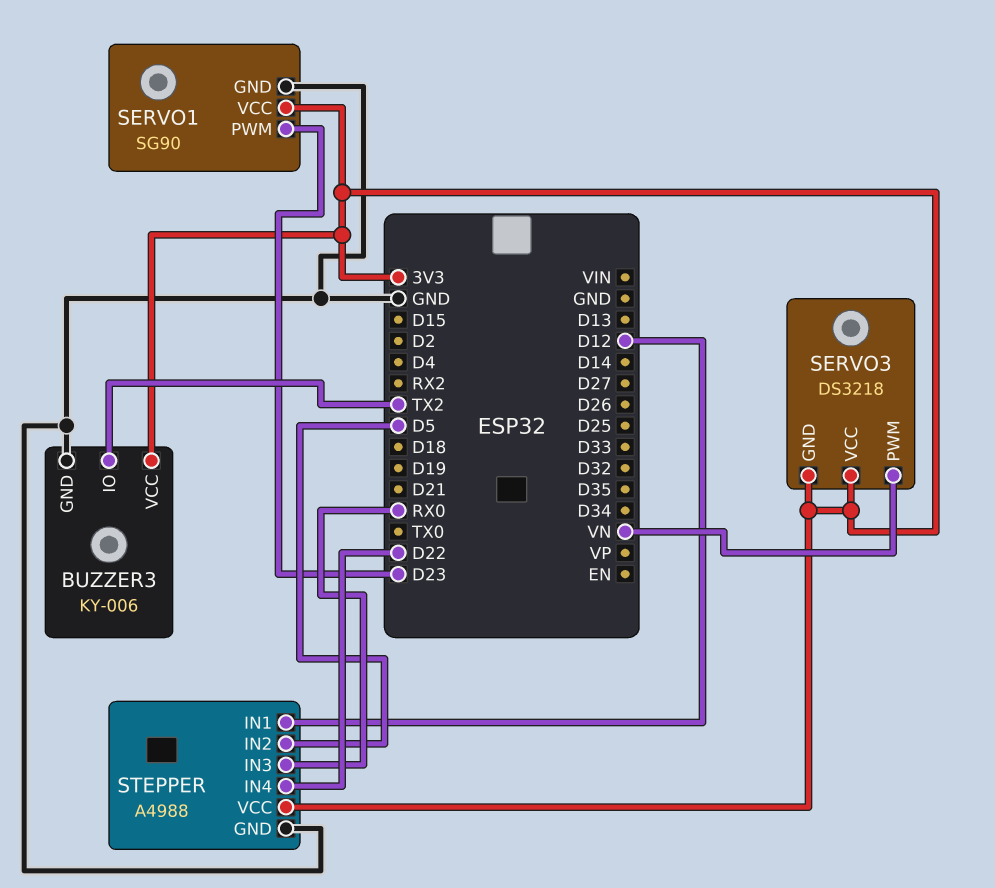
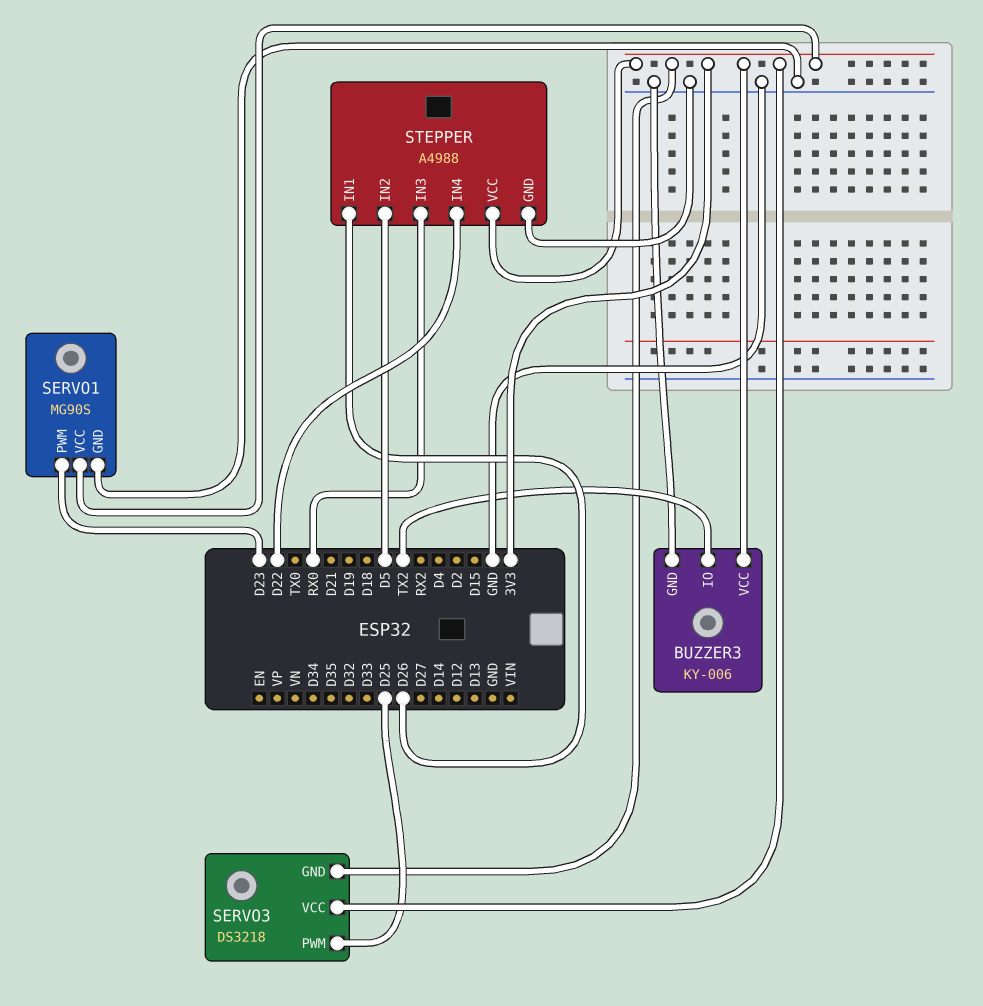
SERVO1: SG90 -> MG90S
SERVO3 pin PWM: VN -> D25
STEPPER pin IN1: D12 -> D26

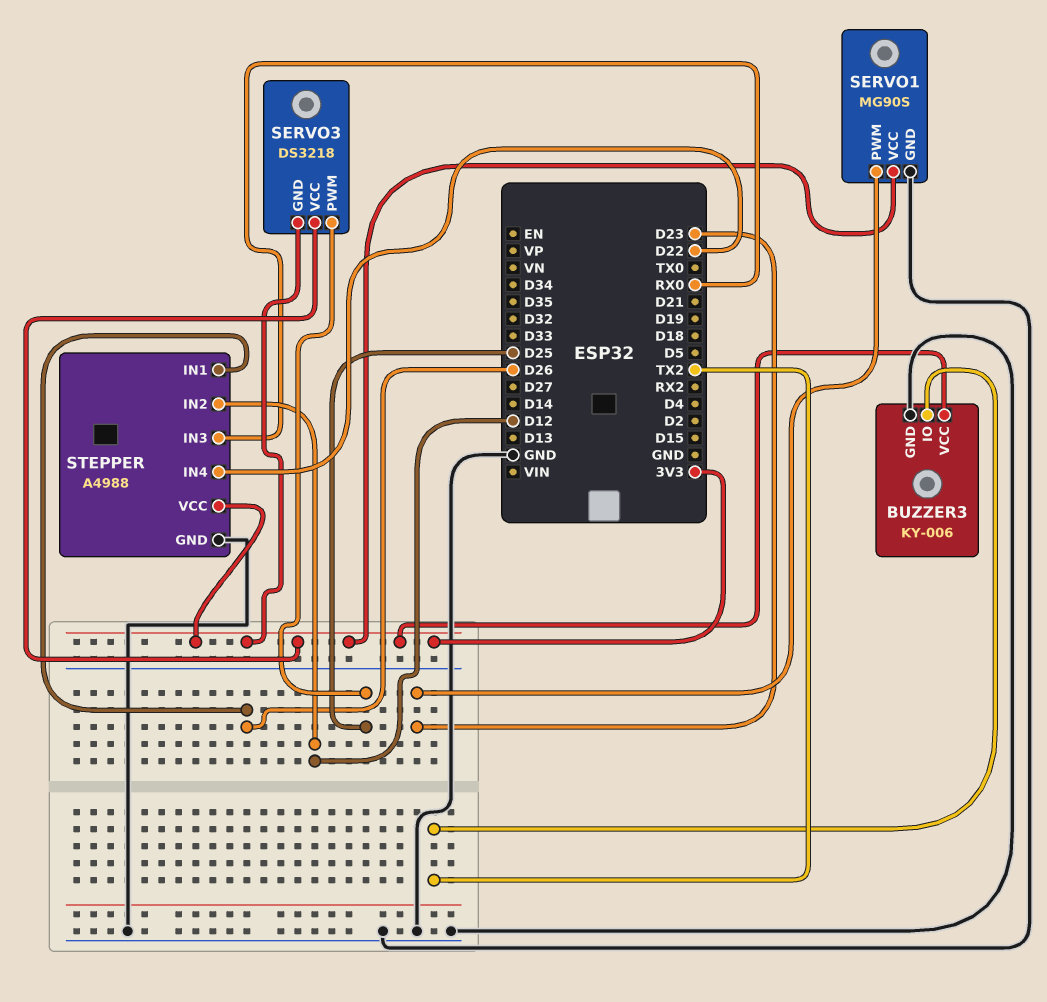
STEPPER pin IN2: D5 -> D12

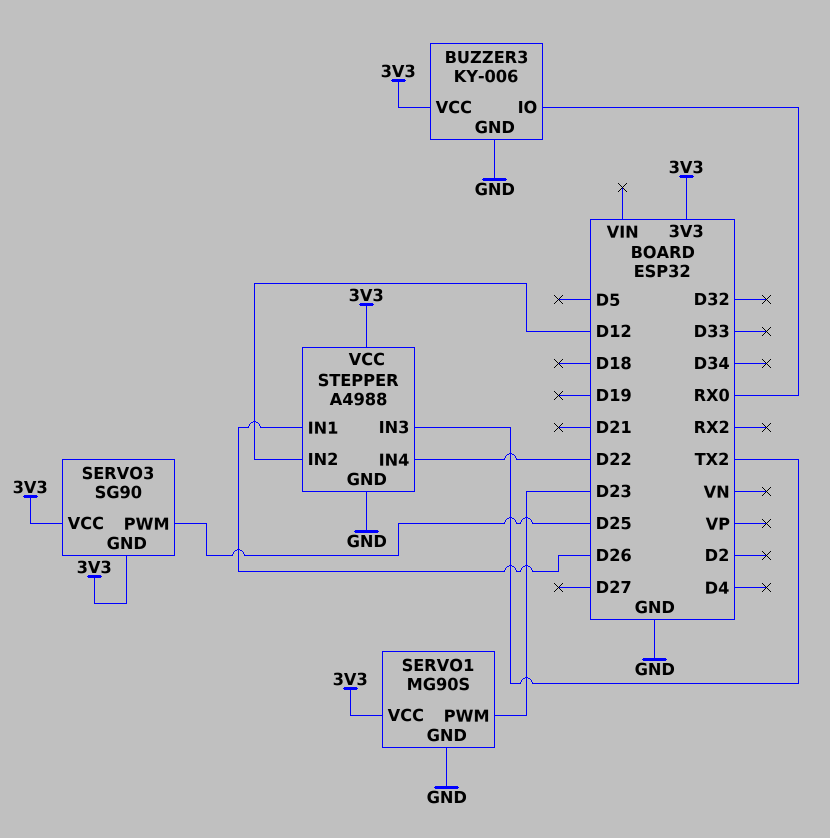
BUZZER3 pin IO: TX2 -> RX0
SERVO3: DS3218 -> SG90
STEPPER pin IN3: RX0 -> TX2

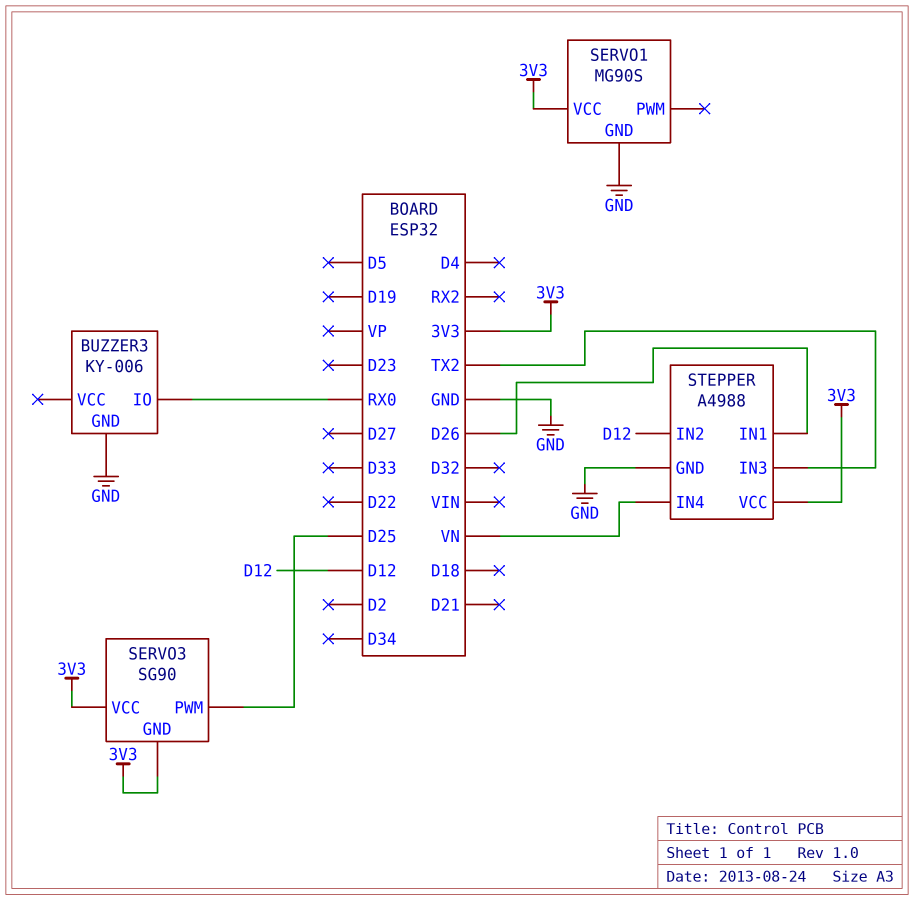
BUZZER3 pin VCC: 3V3 -> none
SERVO1 pin PWM: D23 -> none
STEPPER pin IN4: D22 -> VN

